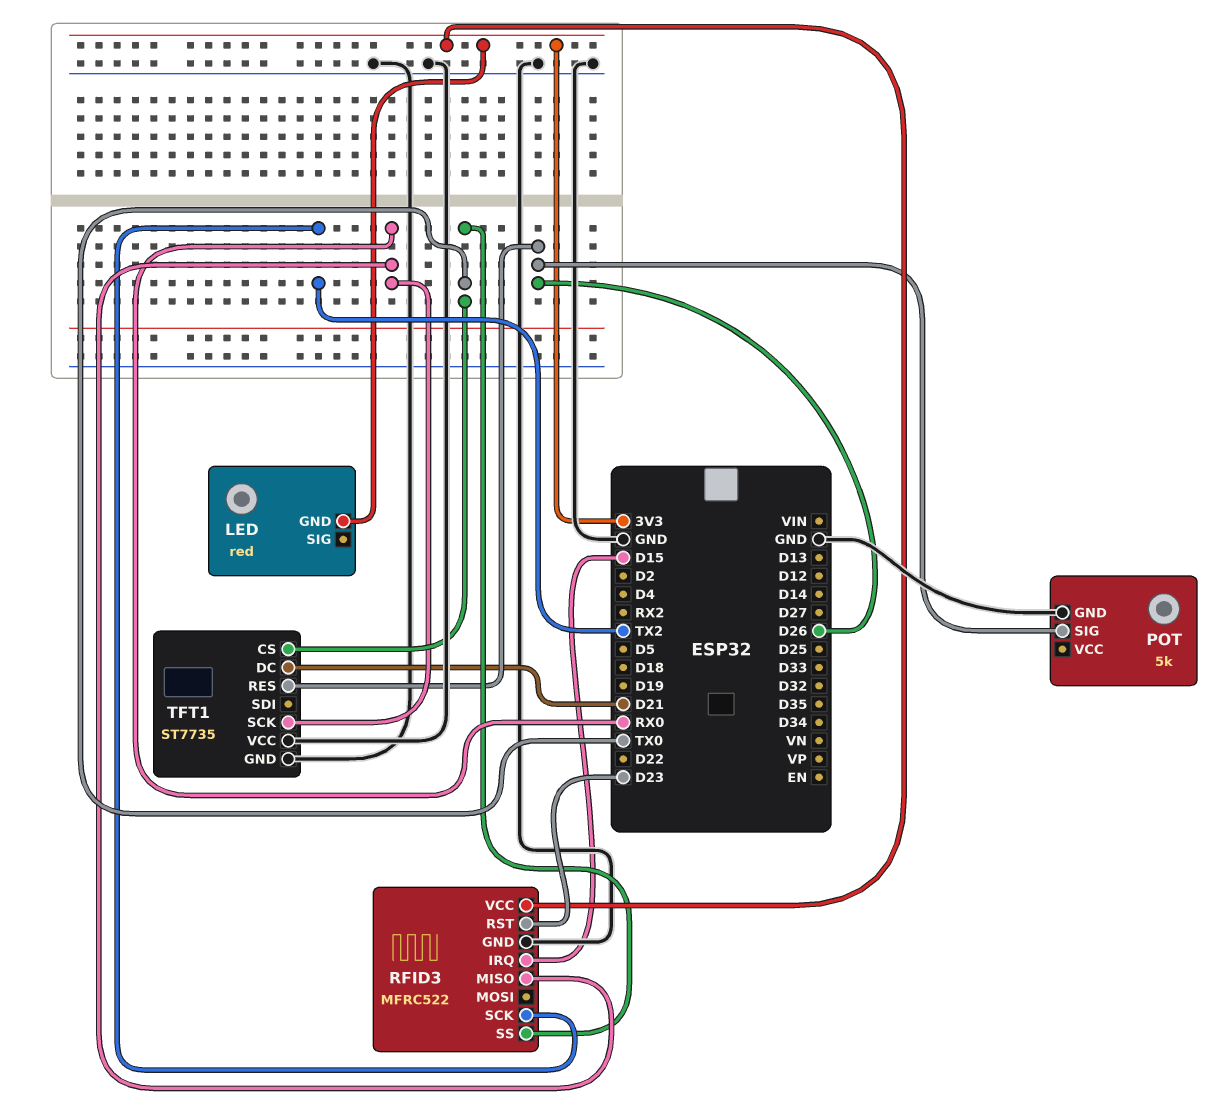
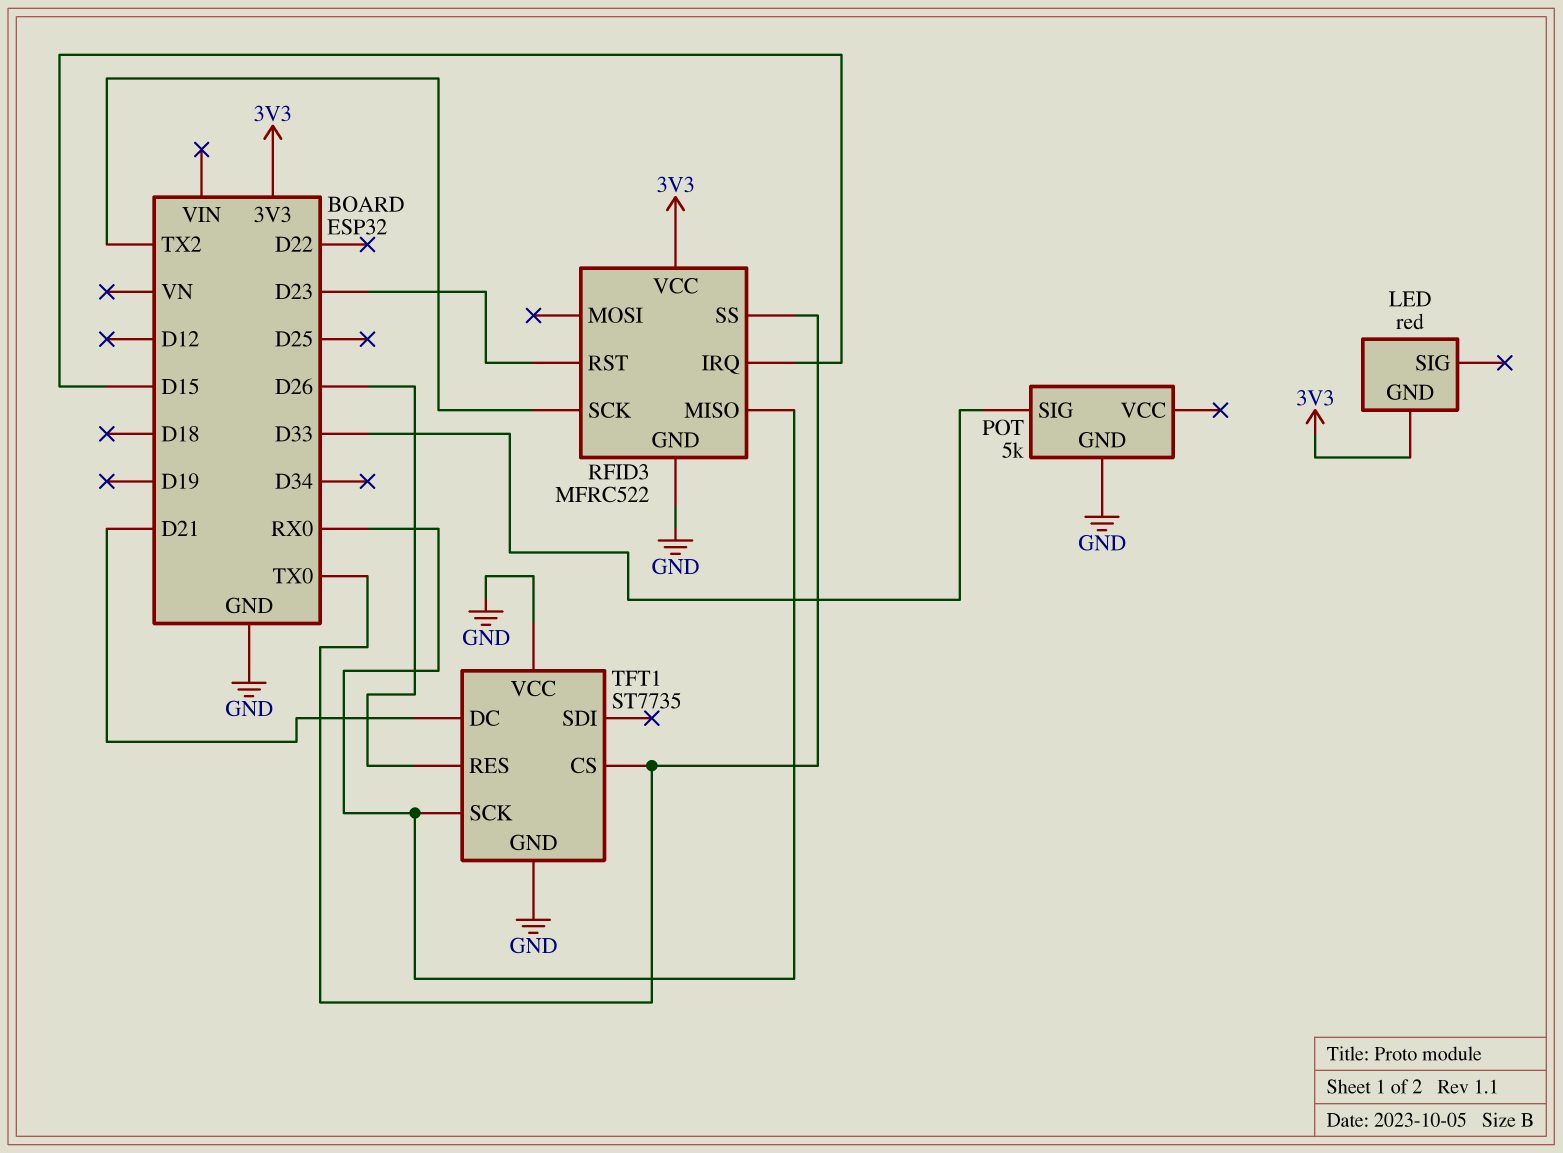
POT pin SIG: D26 -> D33

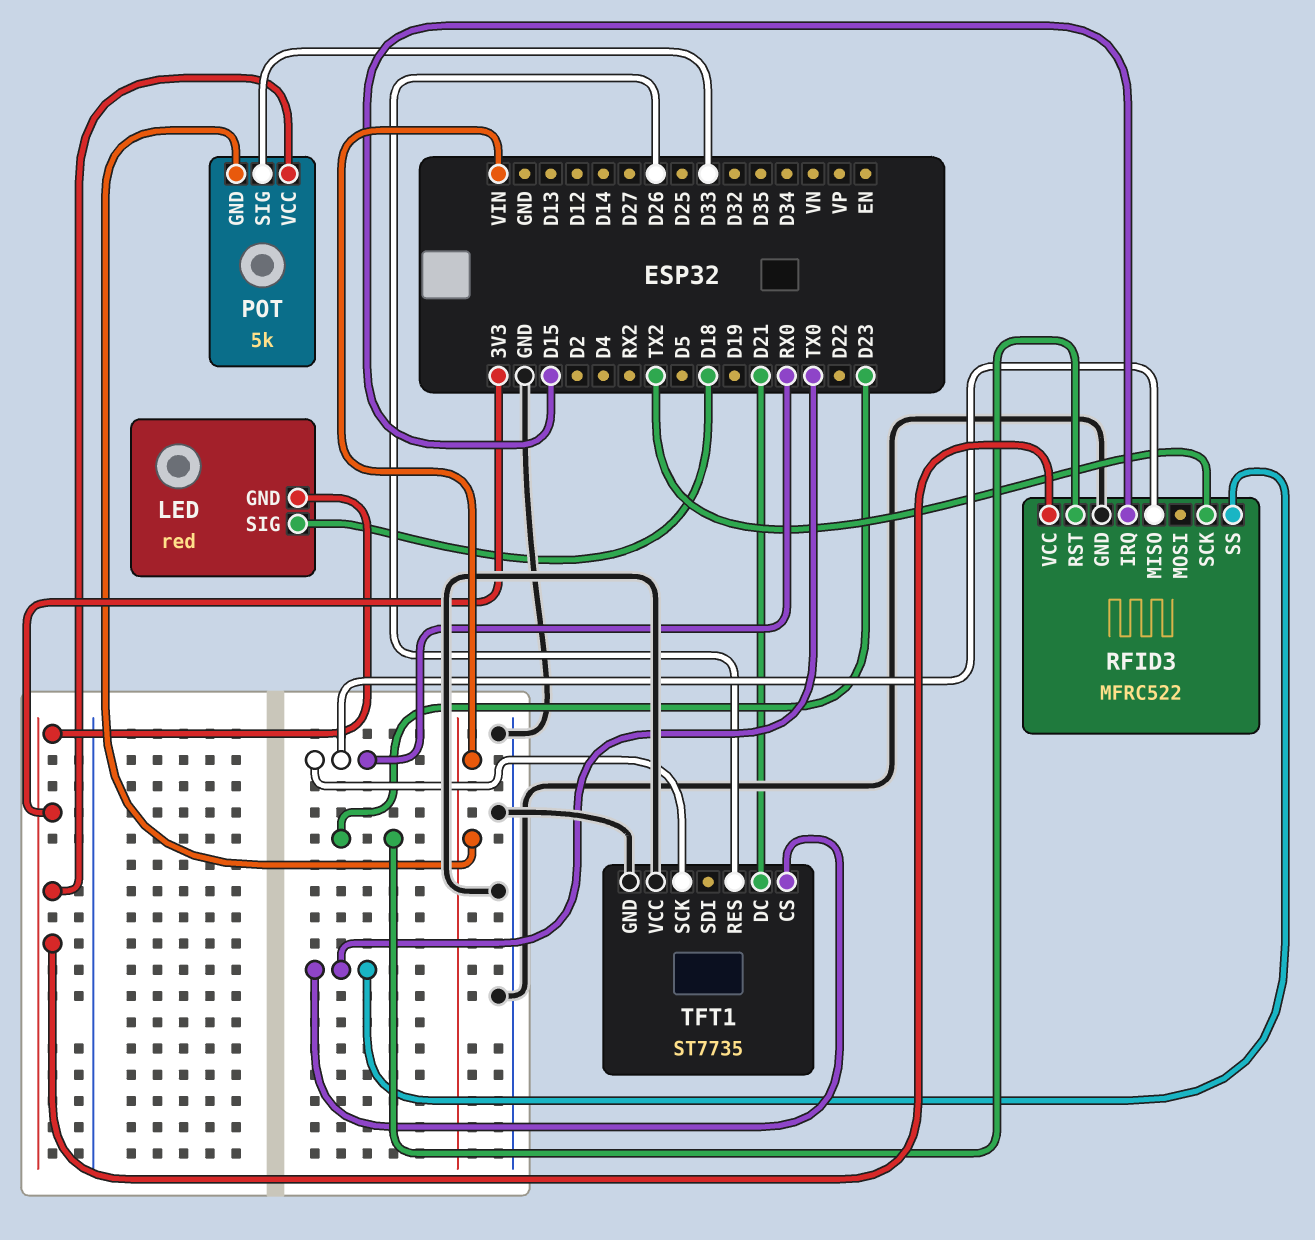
LED pin SIG: none -> D18
POT pin GND: GND -> VIN
POT pin VCC: none -> 3V3

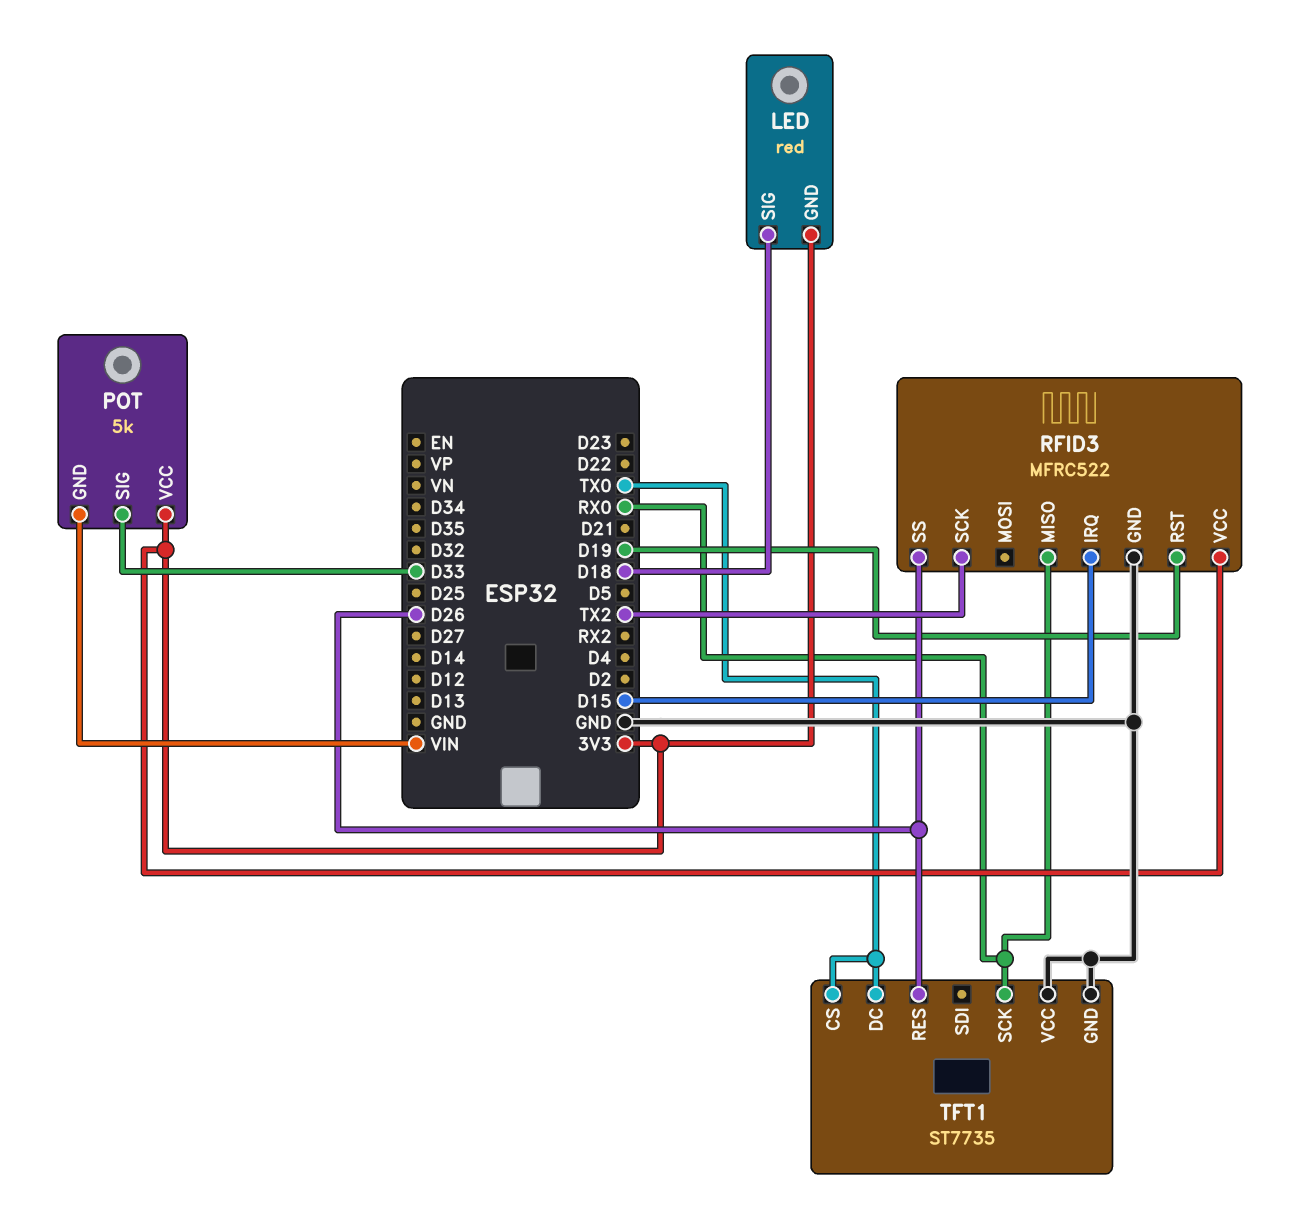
RFID3 pin RST: D23 -> D19
RFID3 pin SS: TX0 -> D26
TFT1 pin DC: D21 -> TX0

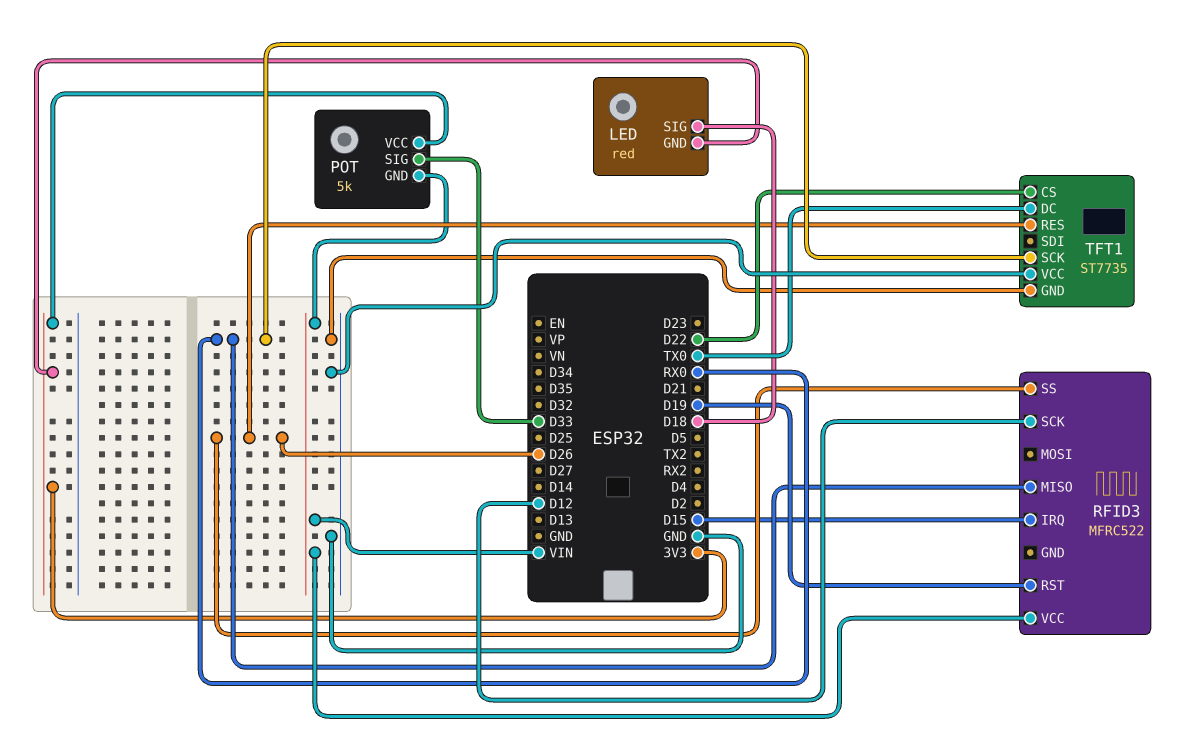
RFID3 pin GND: GND -> none
RFID3 pin SCK: TX2 -> D12
RFID3 pin VCC: 3V3 -> VIN
TFT1 pin CS: TX0 -> D22

